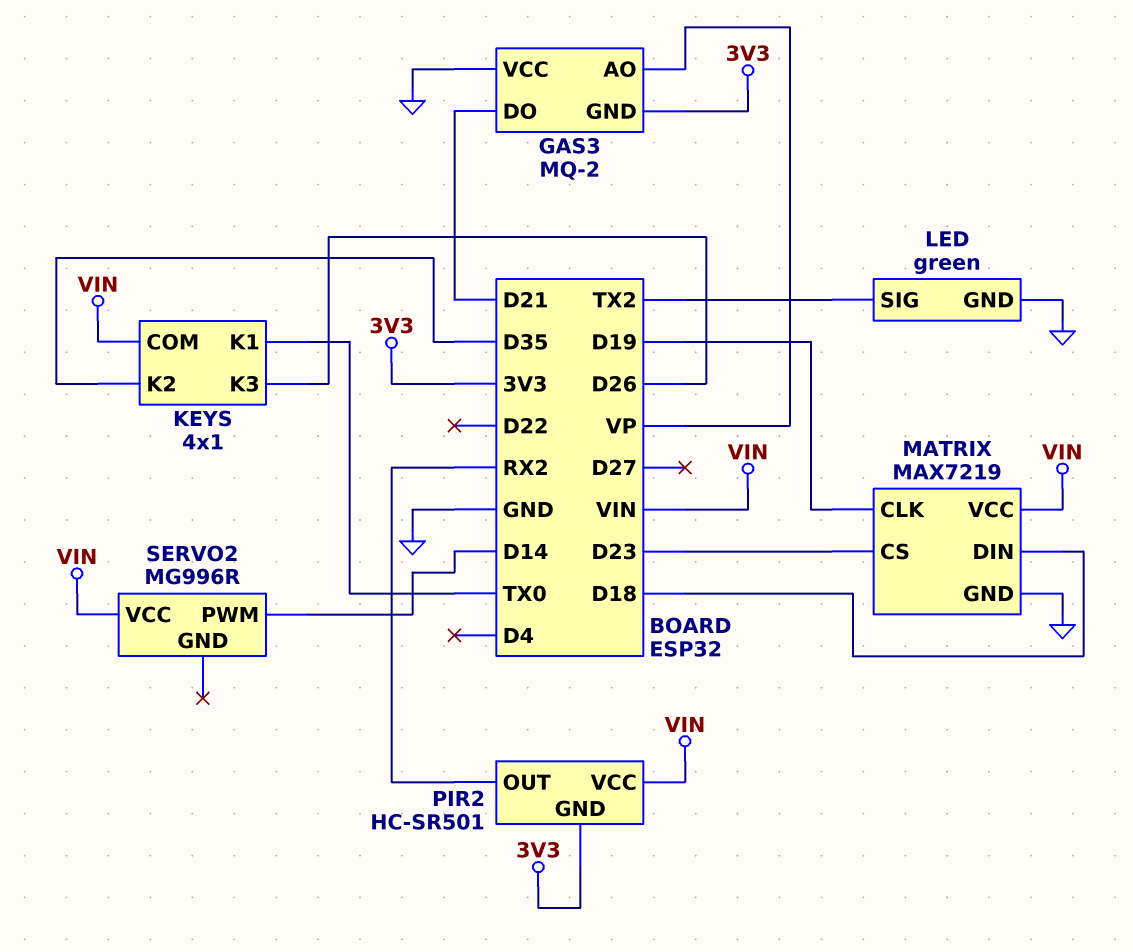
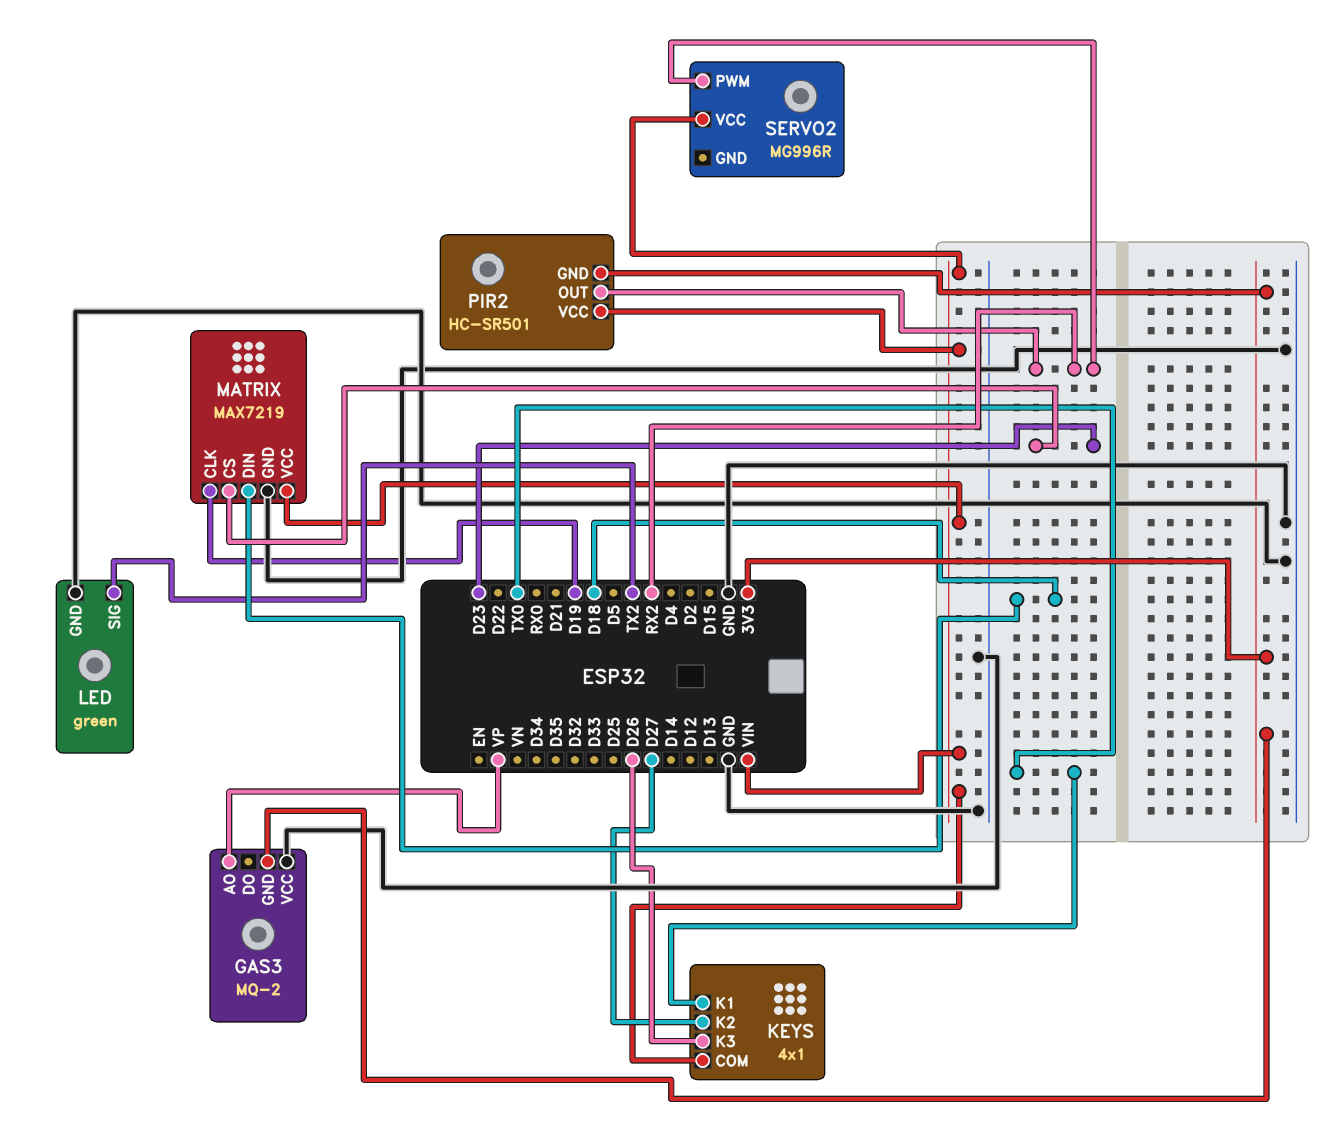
GAS3 pin DO: D21 -> none
KEYS pin K2: D35 -> D27
SERVO2 pin PWM: D14 -> RX2

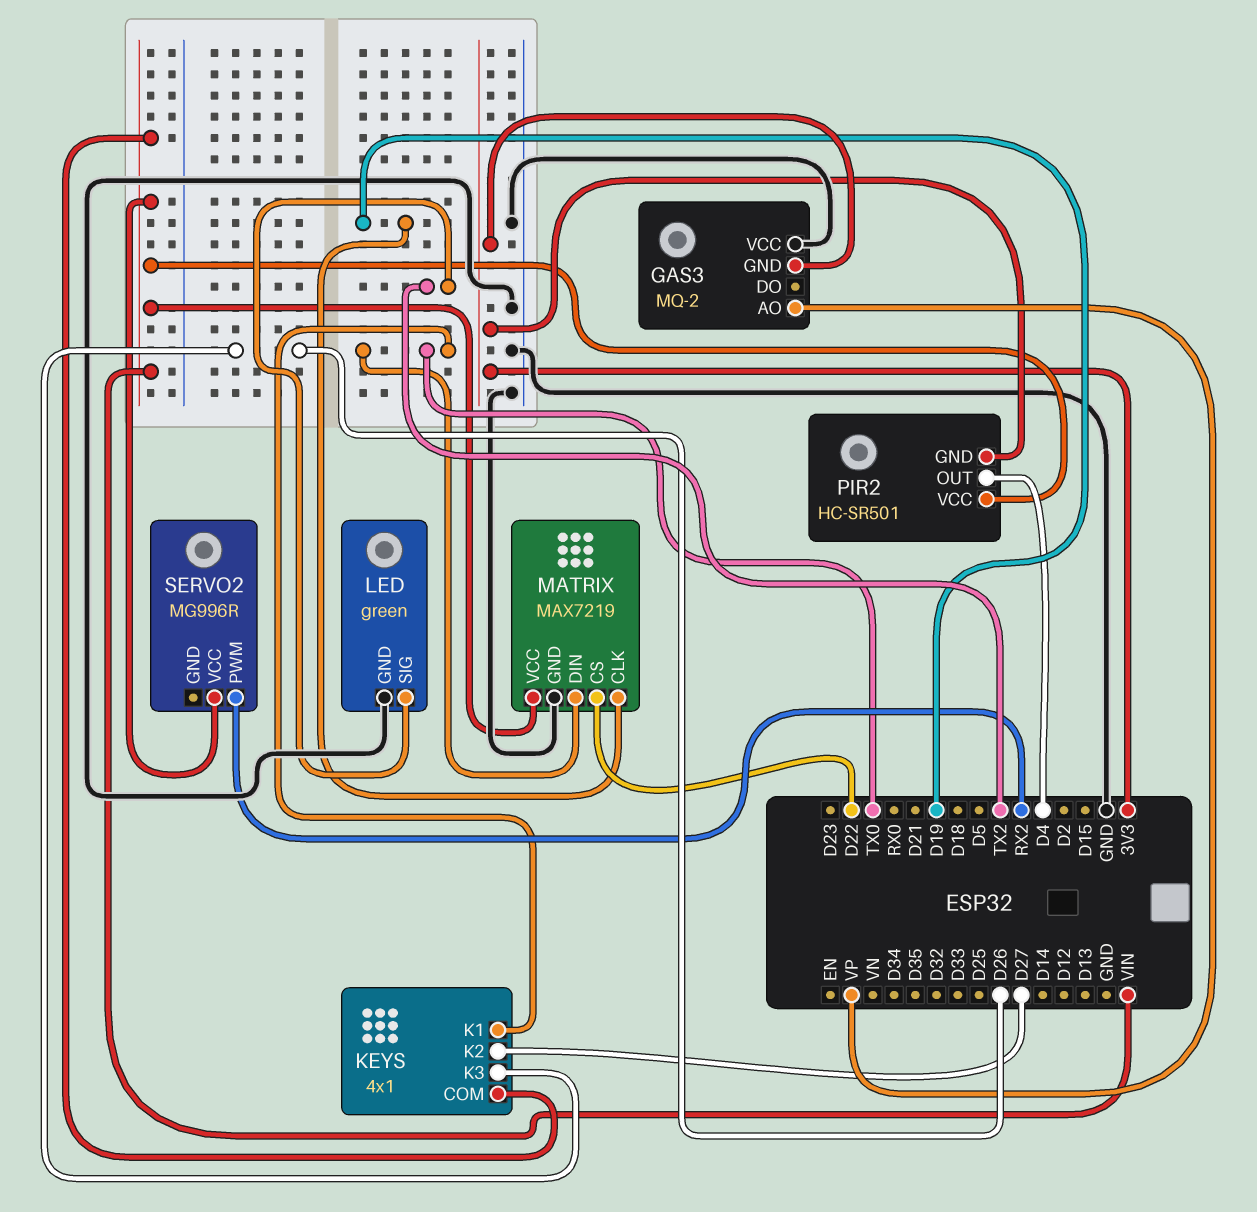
MATRIX pin CS: D23 -> D22
MATRIX pin DIN: D18 -> TX0
PIR2 pin OUT: RX2 -> D4

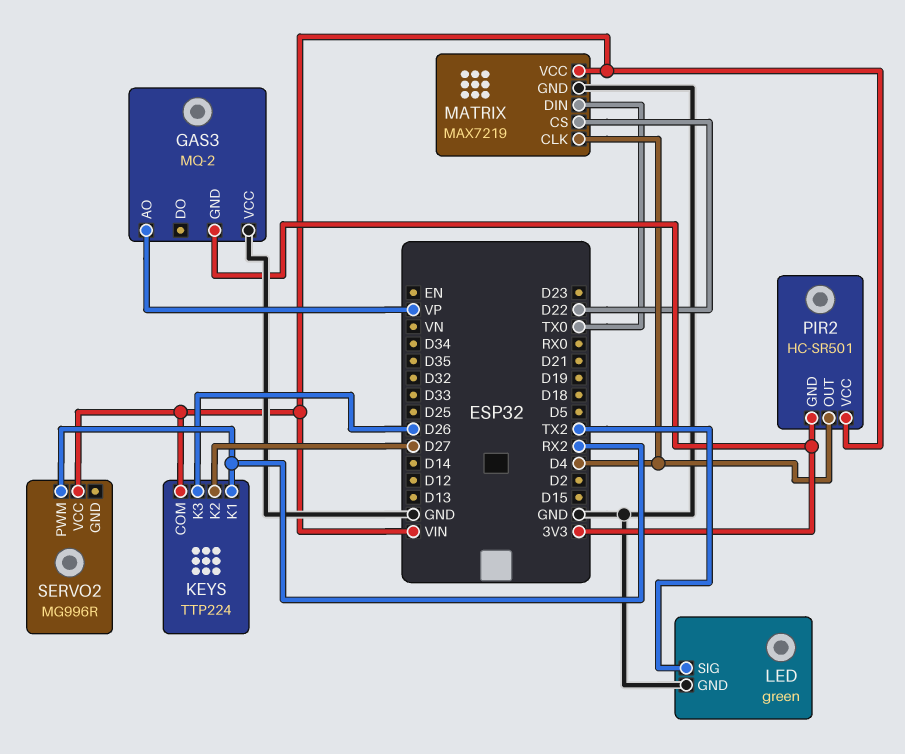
KEYS: 4x1 -> TTP224
KEYS pin K1: TX0 -> RX2
MATRIX pin CLK: D19 -> D4

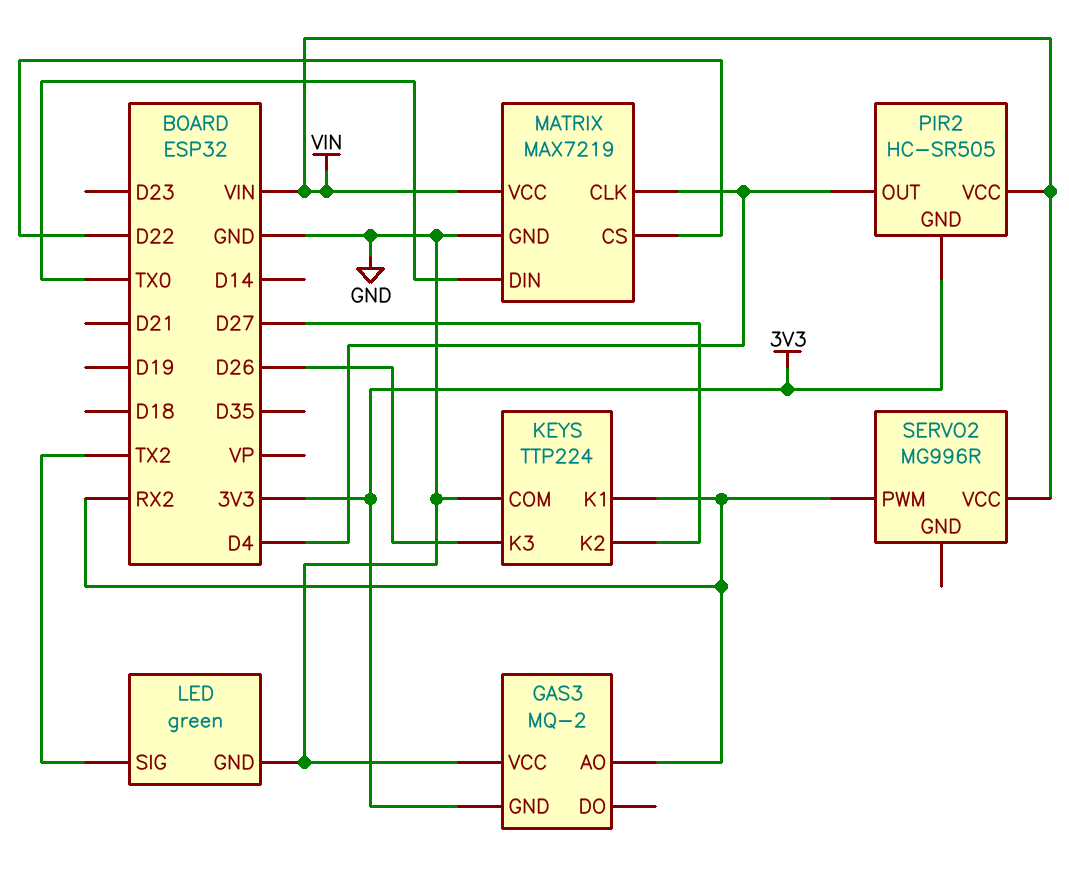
GAS3 pin AO: VP -> RX2
KEYS pin COM: VIN -> GND
PIR2: HC-SR501 -> HC-SR505

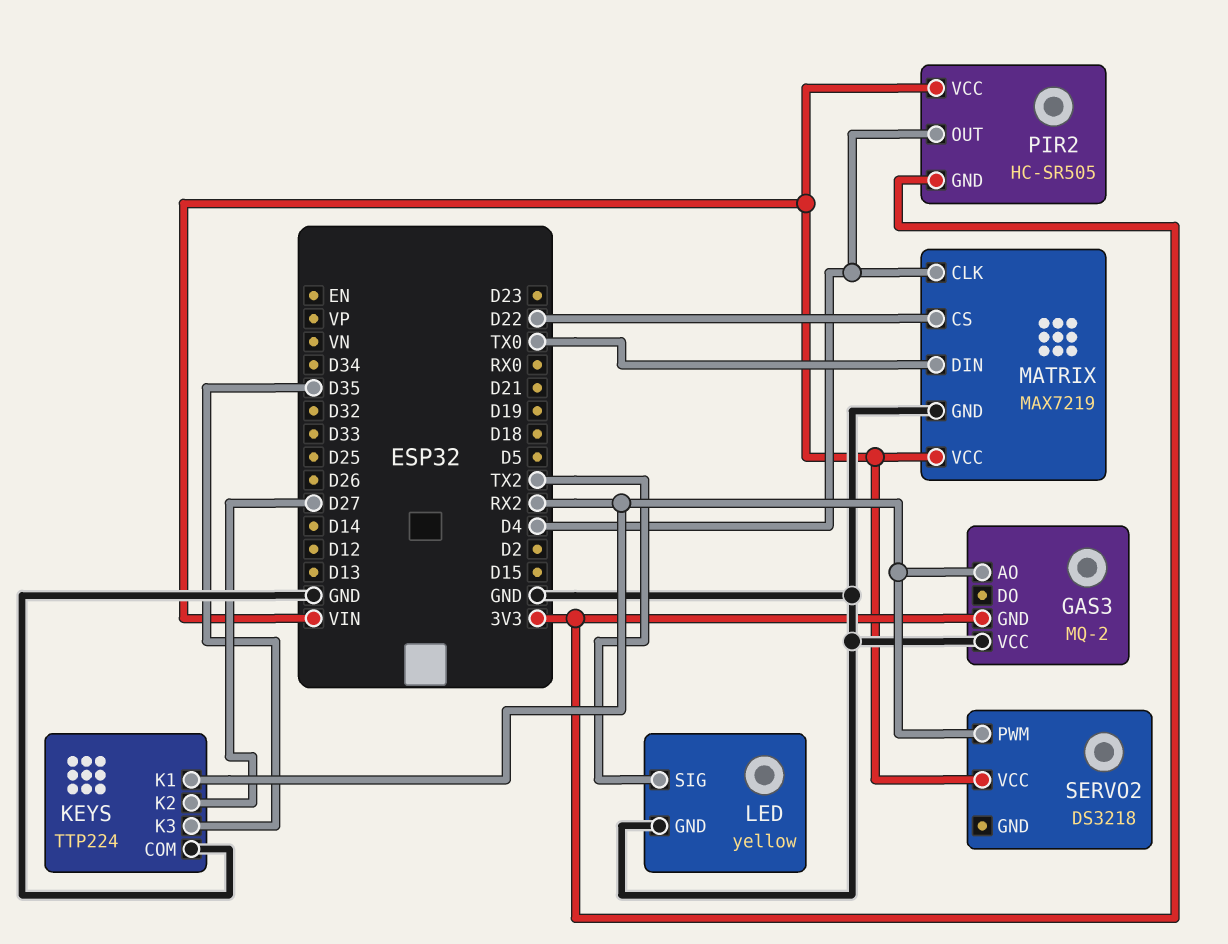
KEYS pin K3: D26 -> D35
LED: green -> yellow
SERVO2: MG996R -> DS3218

